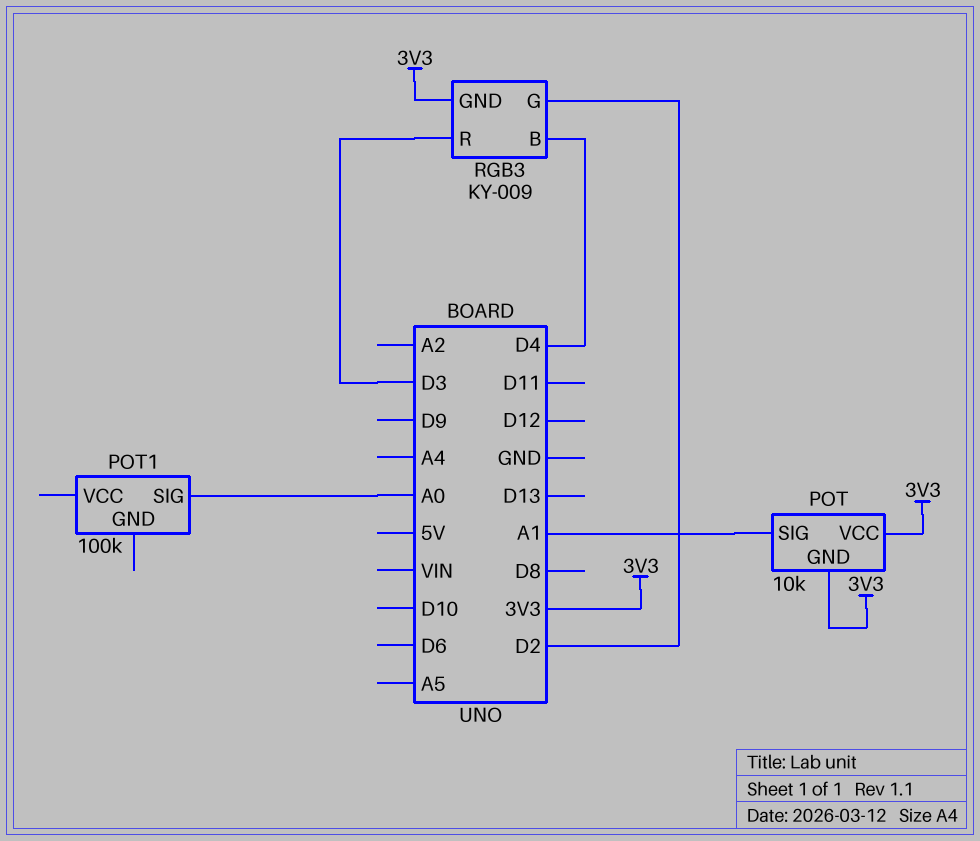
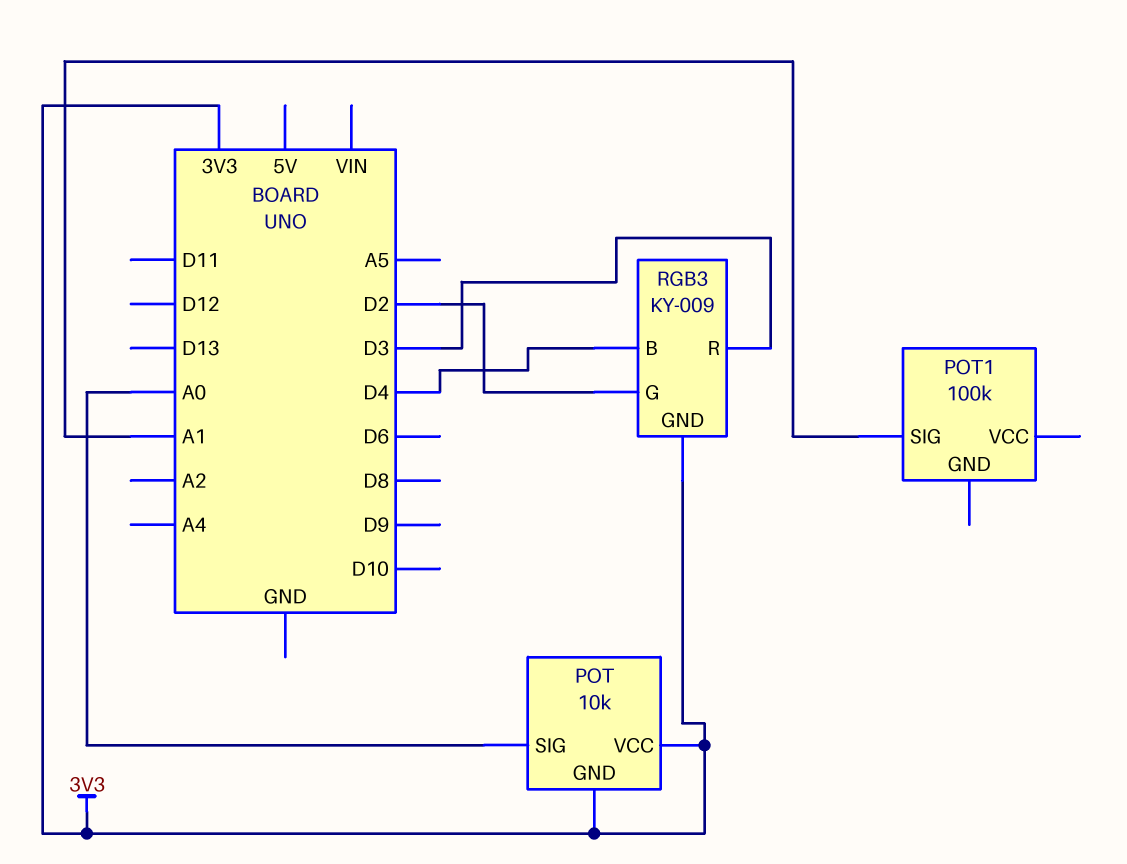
POT pin SIG: A1 -> A0
POT1 pin SIG: A0 -> A1

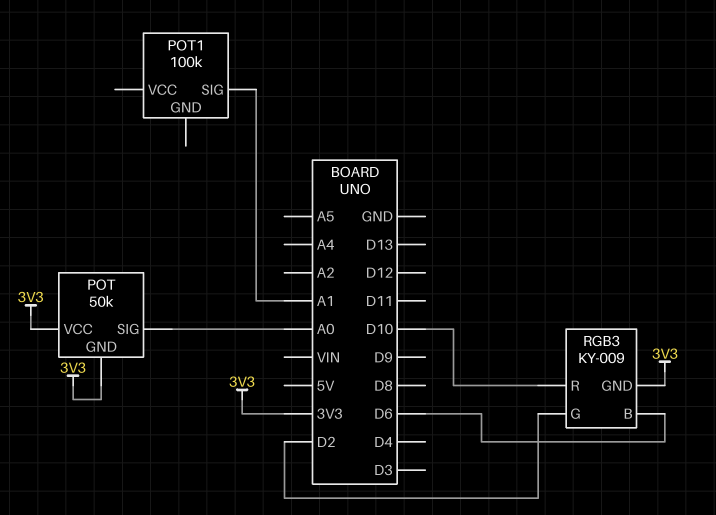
POT: 10k -> 50k
RGB3 pin B: D4 -> D6
RGB3 pin R: D3 -> D10

